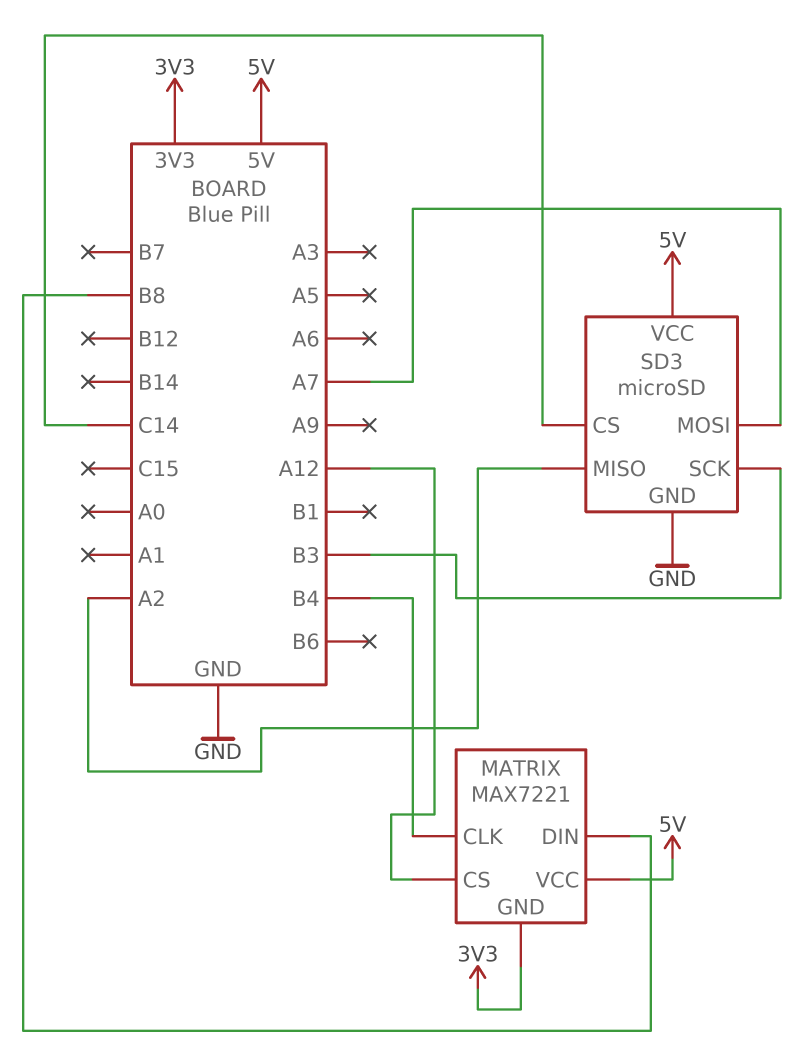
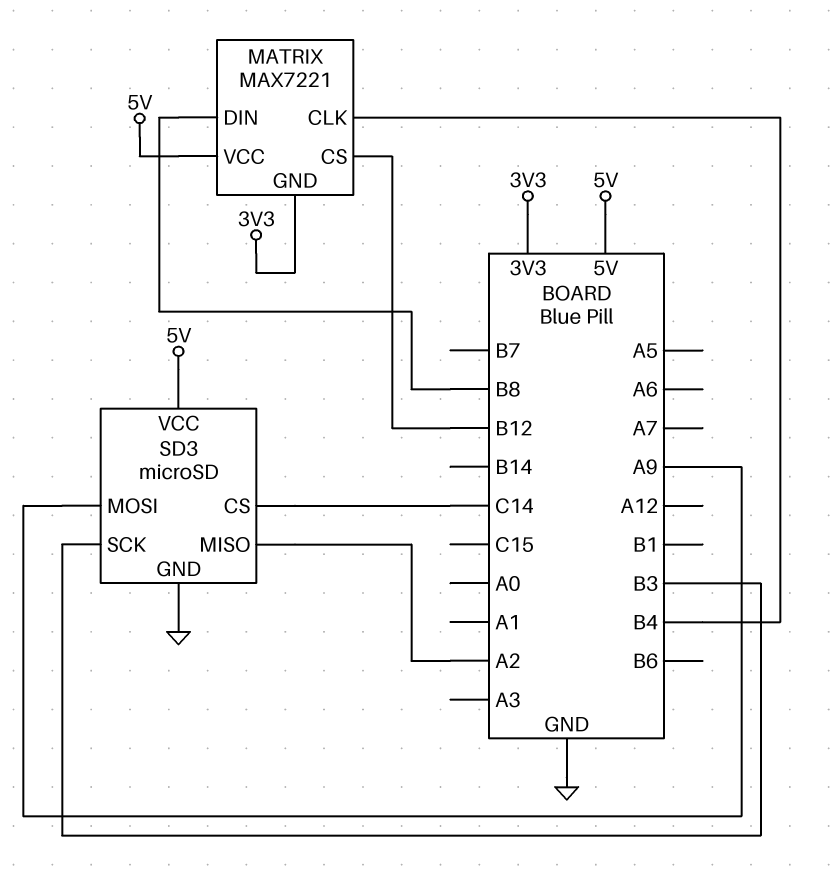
MATRIX pin CS: A12 -> B12
SD3 pin MOSI: A7 -> A9

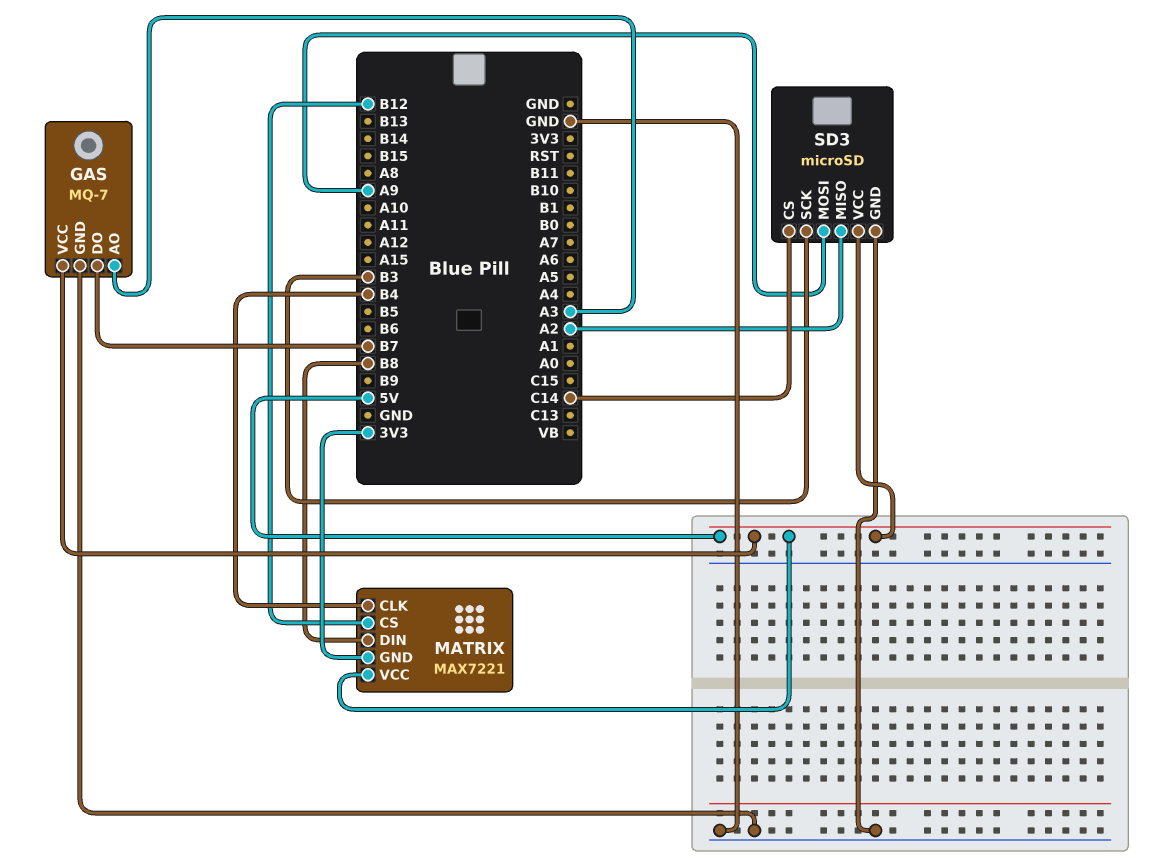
GAS: none -> MQ-7
GAS pin AO: none -> A3
GAS pin DO: none -> B7
GAS pin GND: none -> GND
GAS pin VCC: none -> 5V

